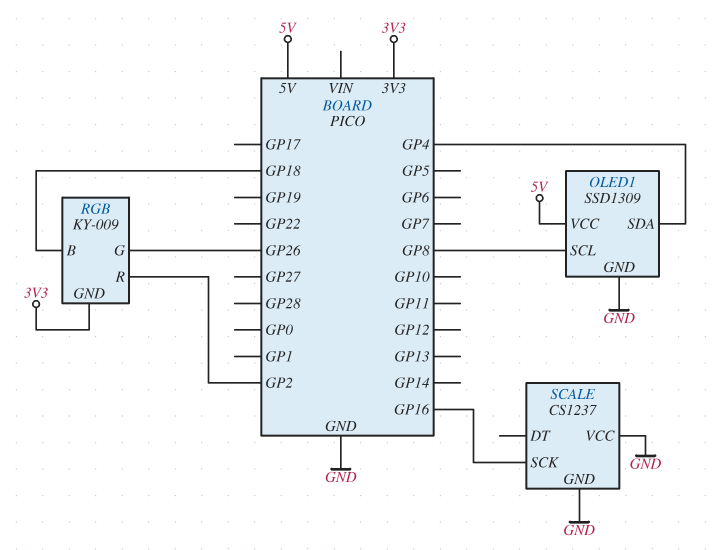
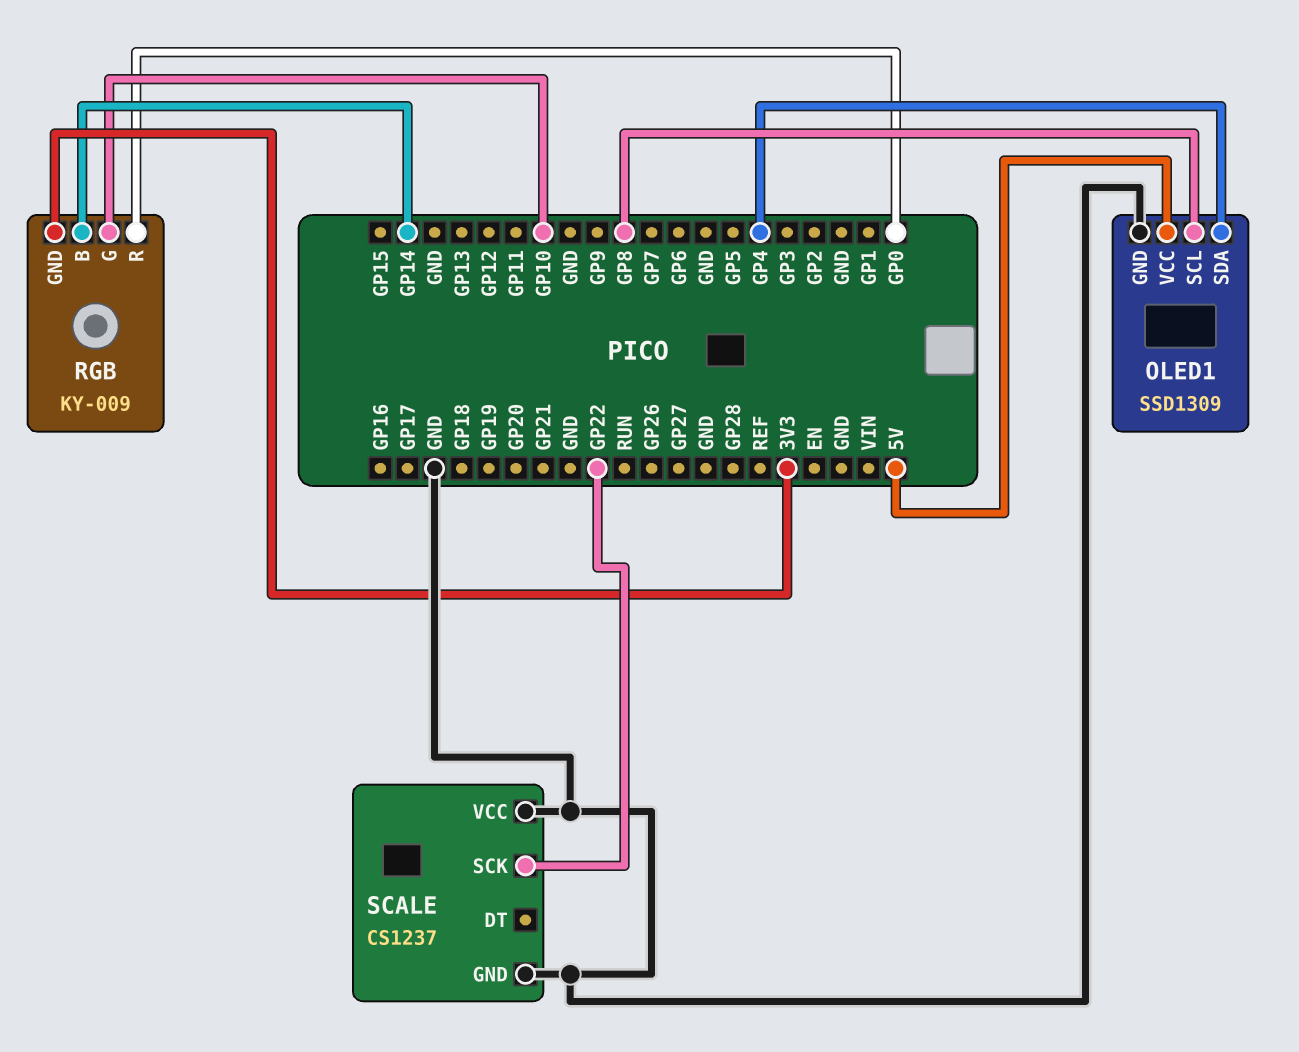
RGB pin B: GP18 -> GP14
RGB pin G: GP26 -> GP10
RGB pin R: GP2 -> GP0
SCALE pin SCK: GP16 -> GP22

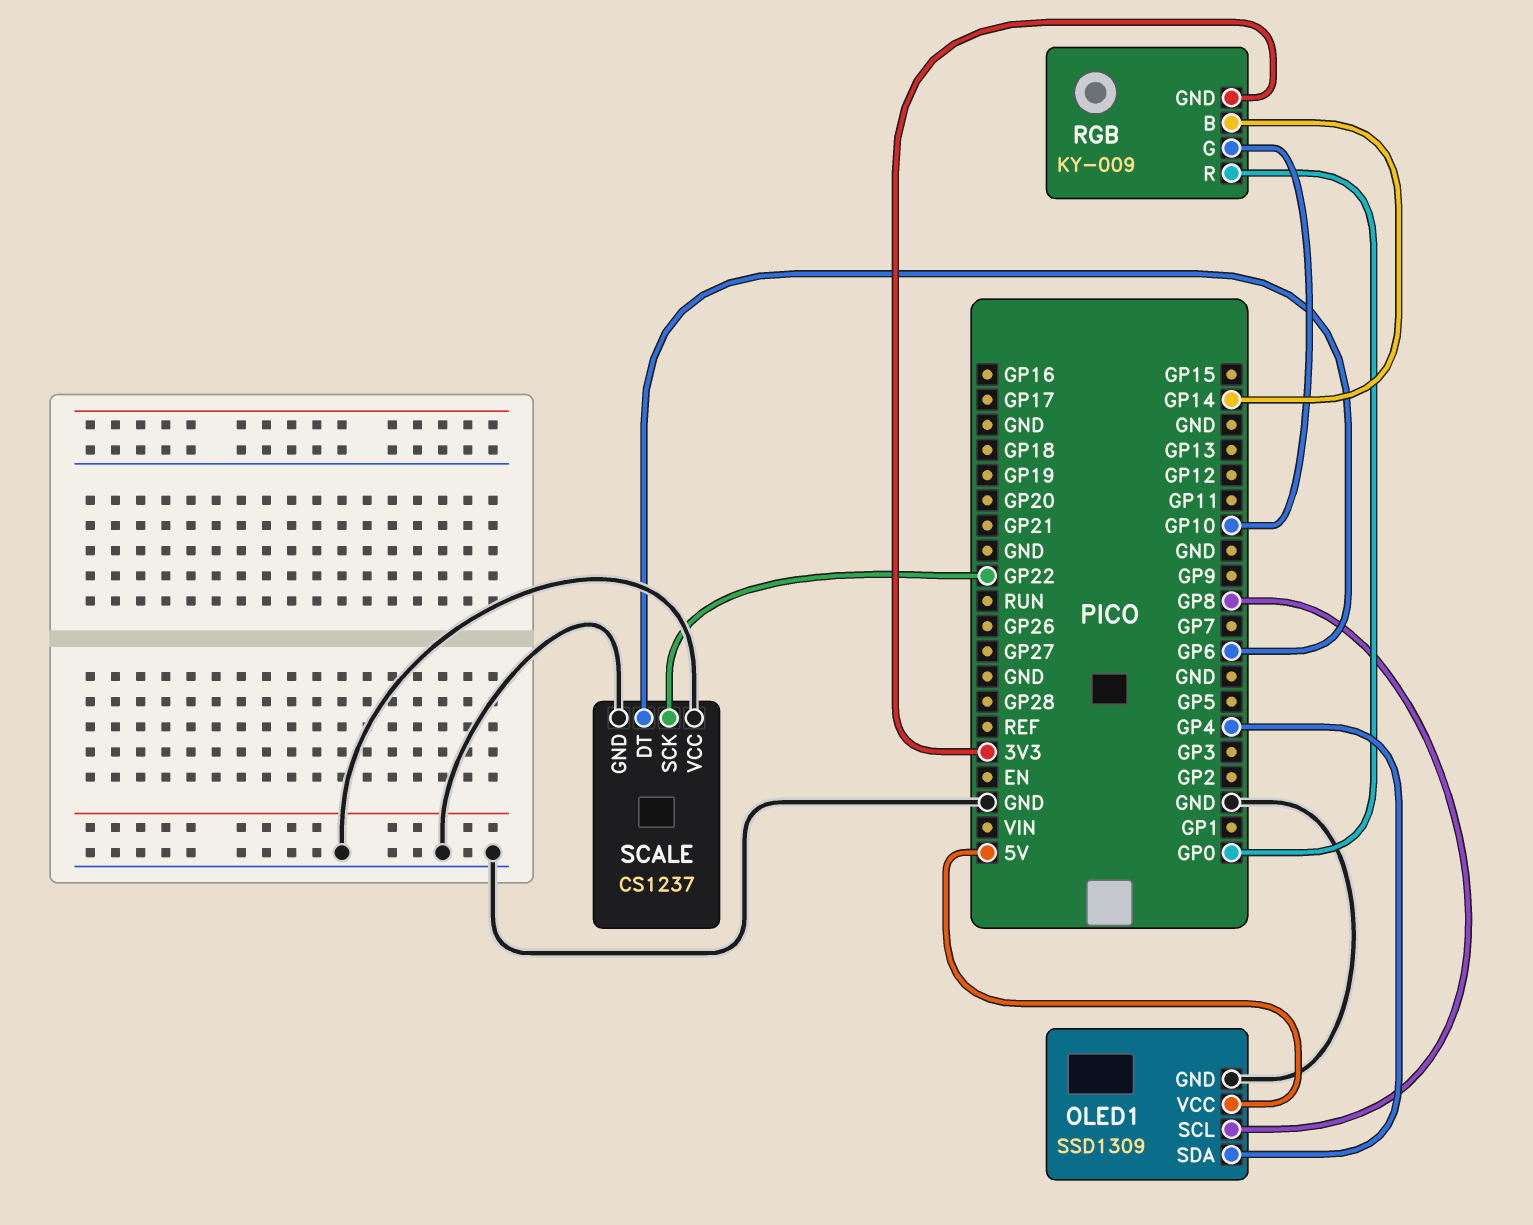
SCALE pin DT: none -> GP6

